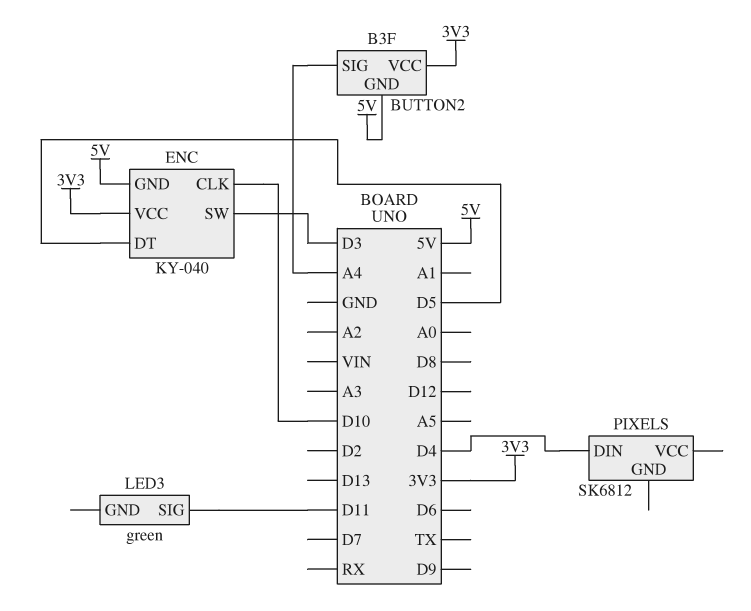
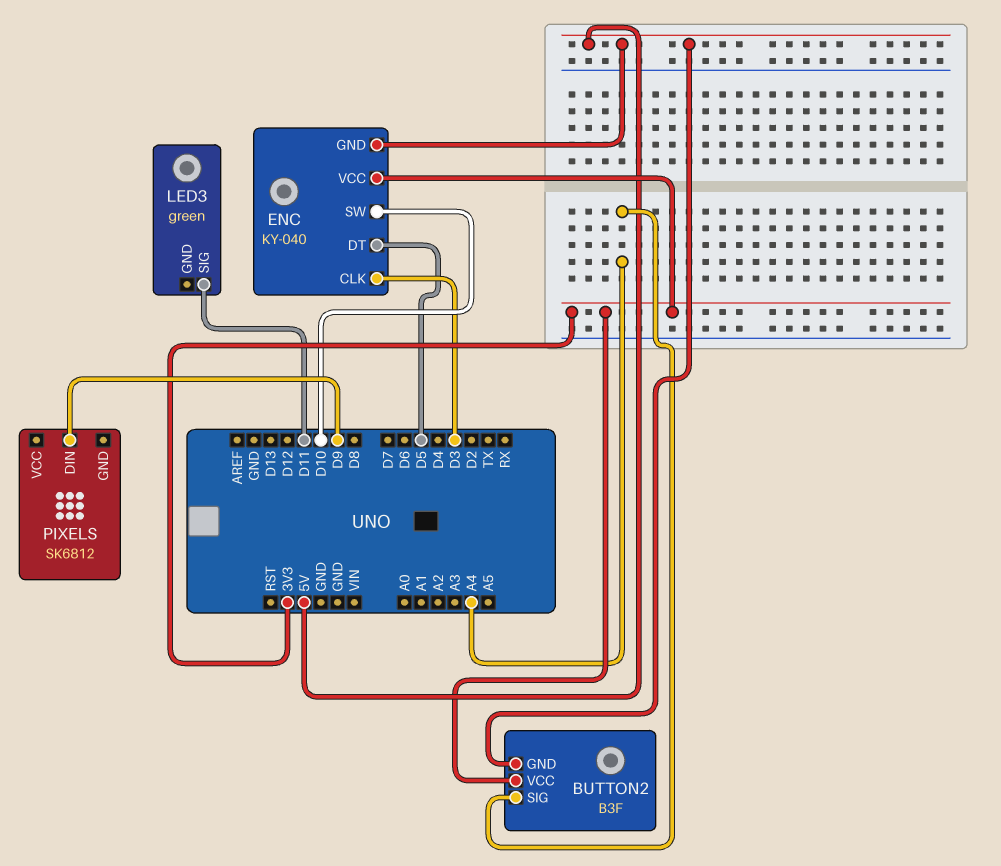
ENC pin CLK: D10 -> D3
ENC pin SW: D3 -> D10
PIXELS pin DIN: D4 -> D9

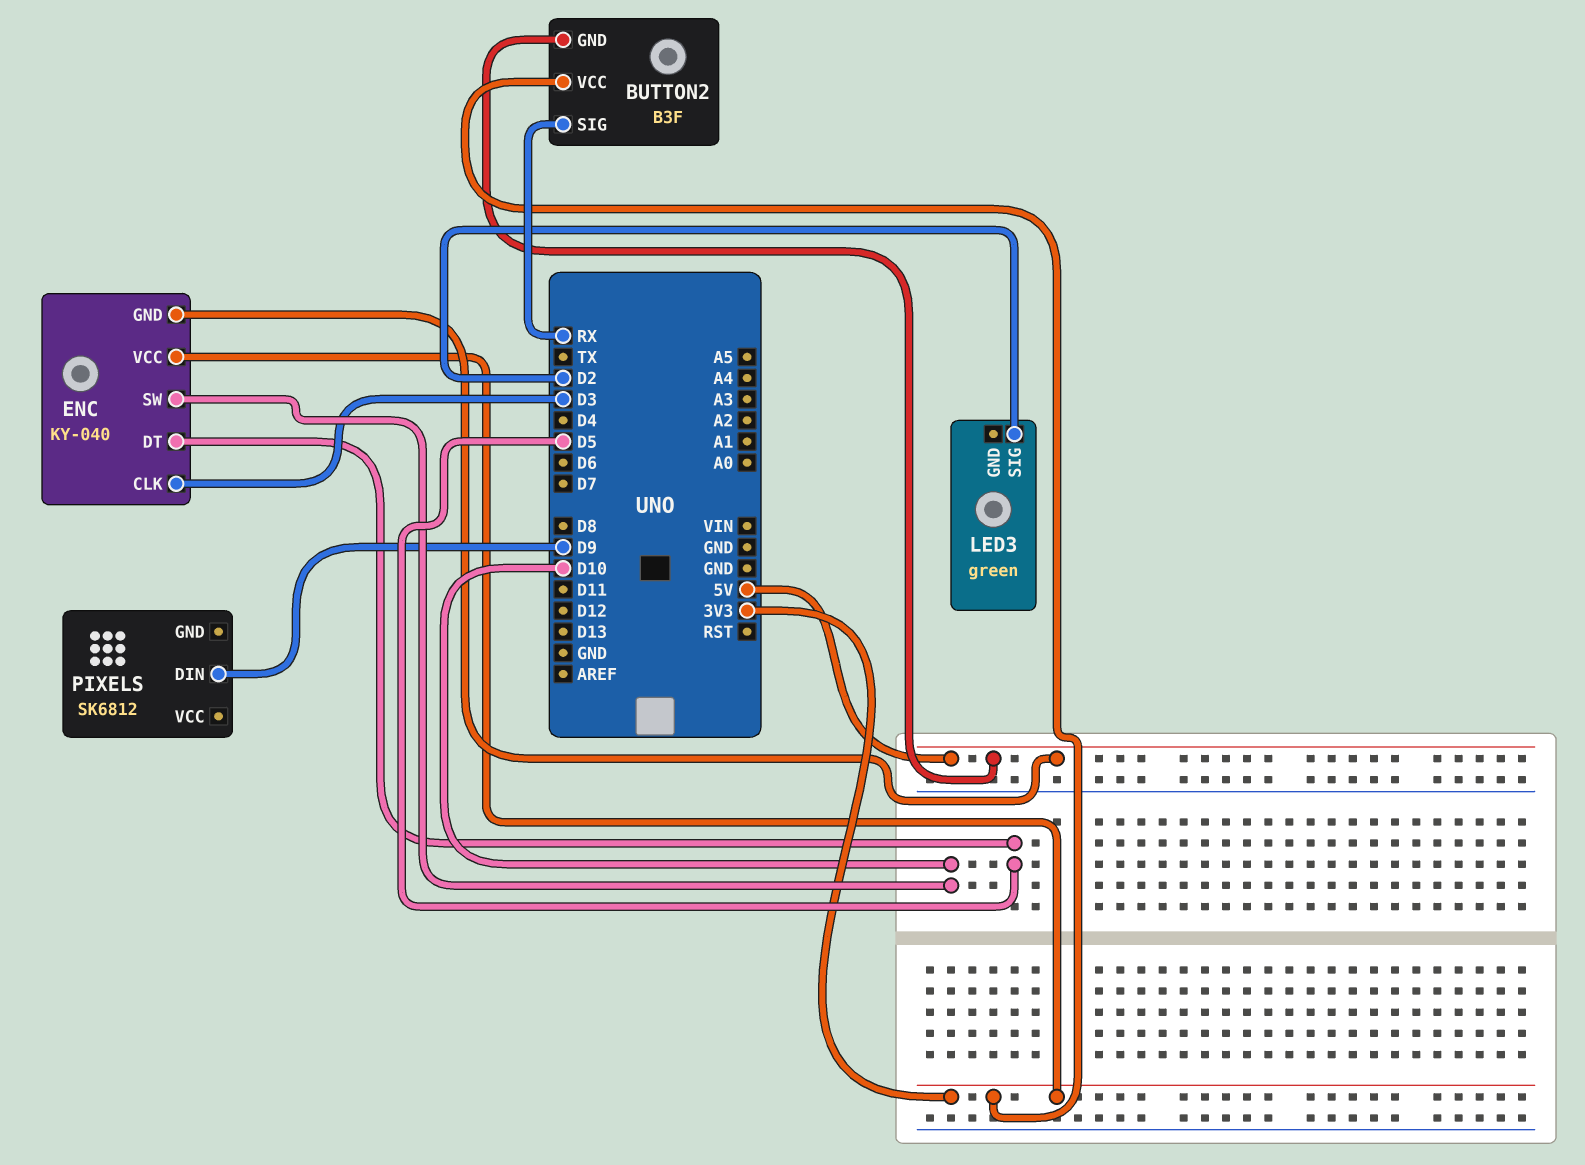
BUTTON2 pin SIG: A4 -> RX
LED3 pin SIG: D11 -> D2

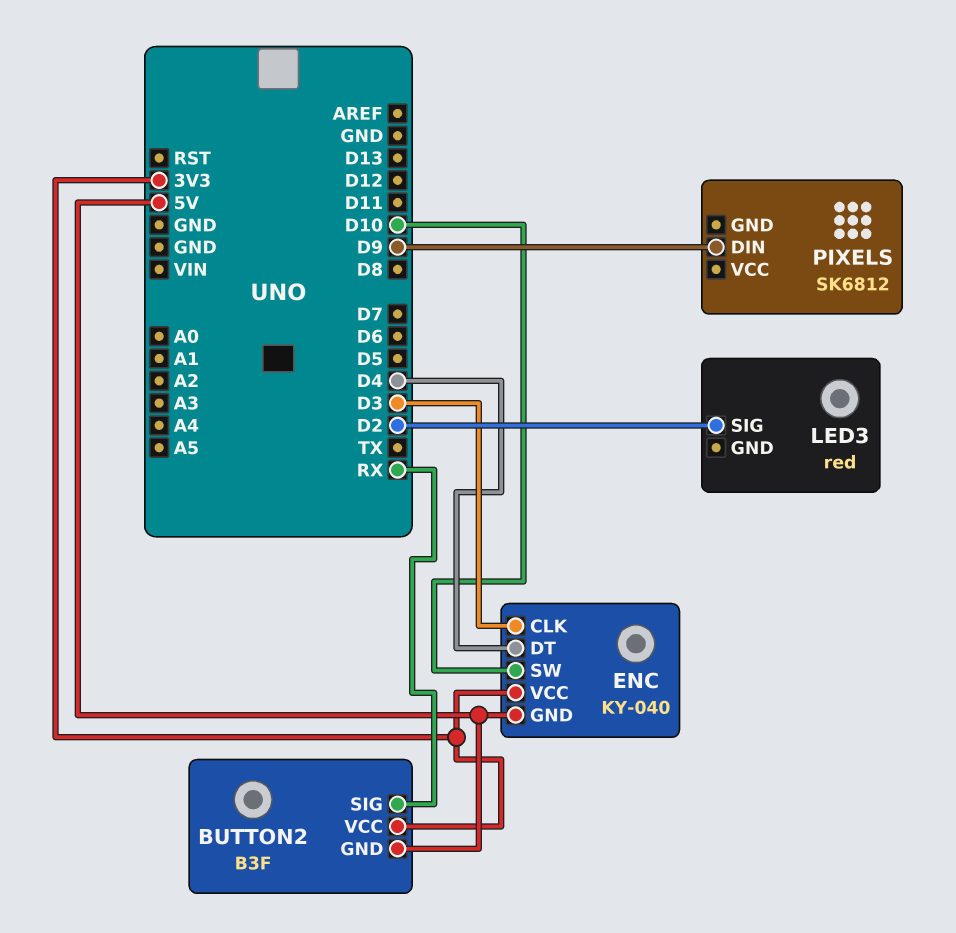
ENC pin DT: D5 -> D4
LED3: green -> red

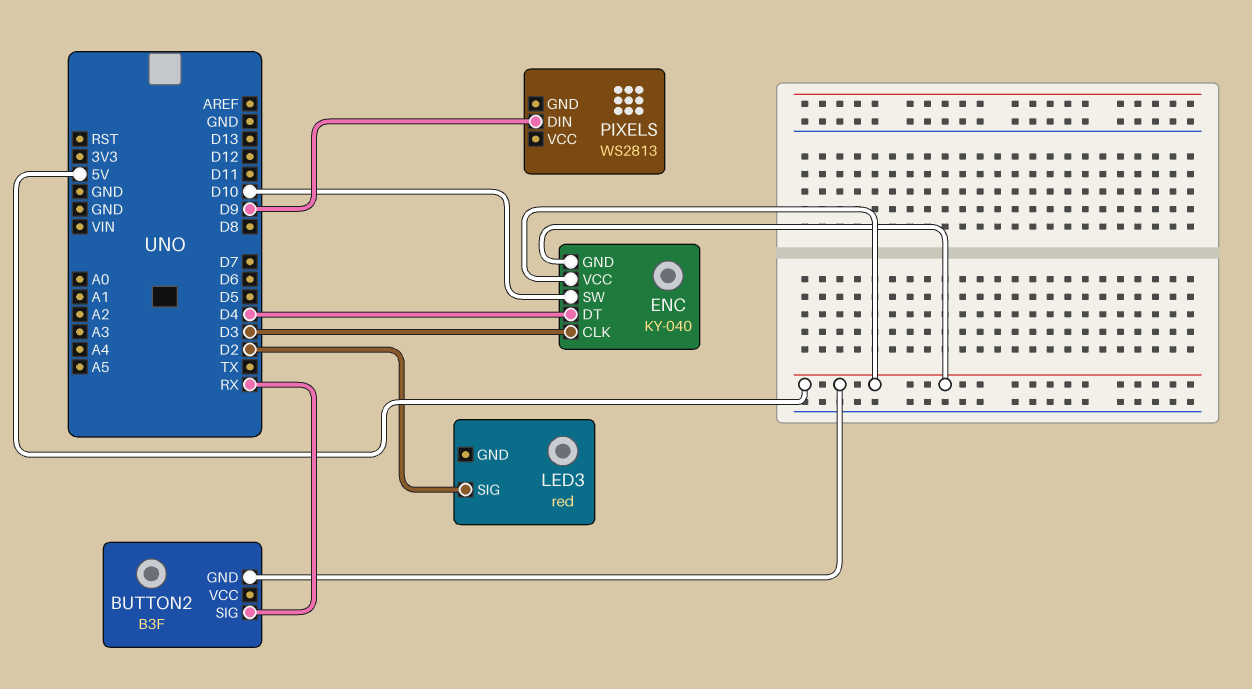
BUTTON2 pin VCC: 3V3 -> none
ENC pin VCC: 3V3 -> 5V
PIXELS: SK6812 -> WS2813

